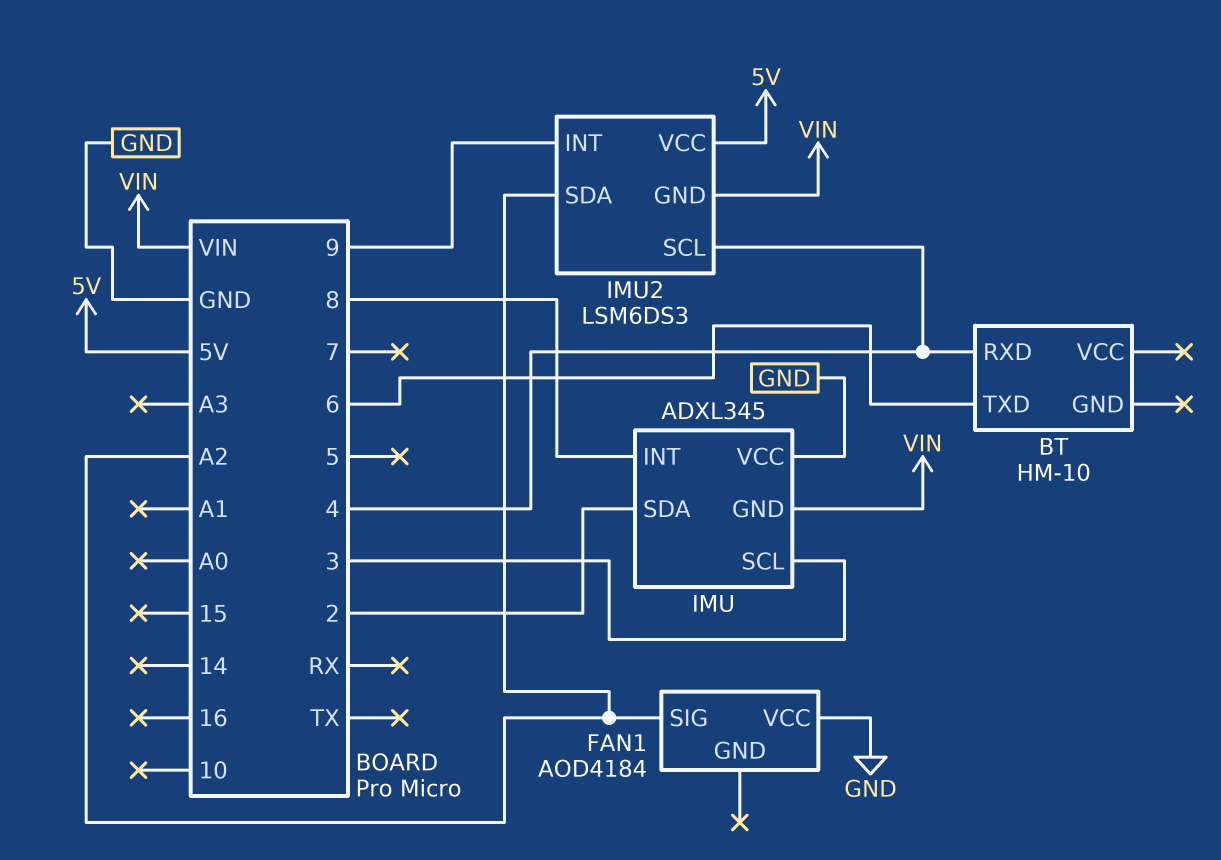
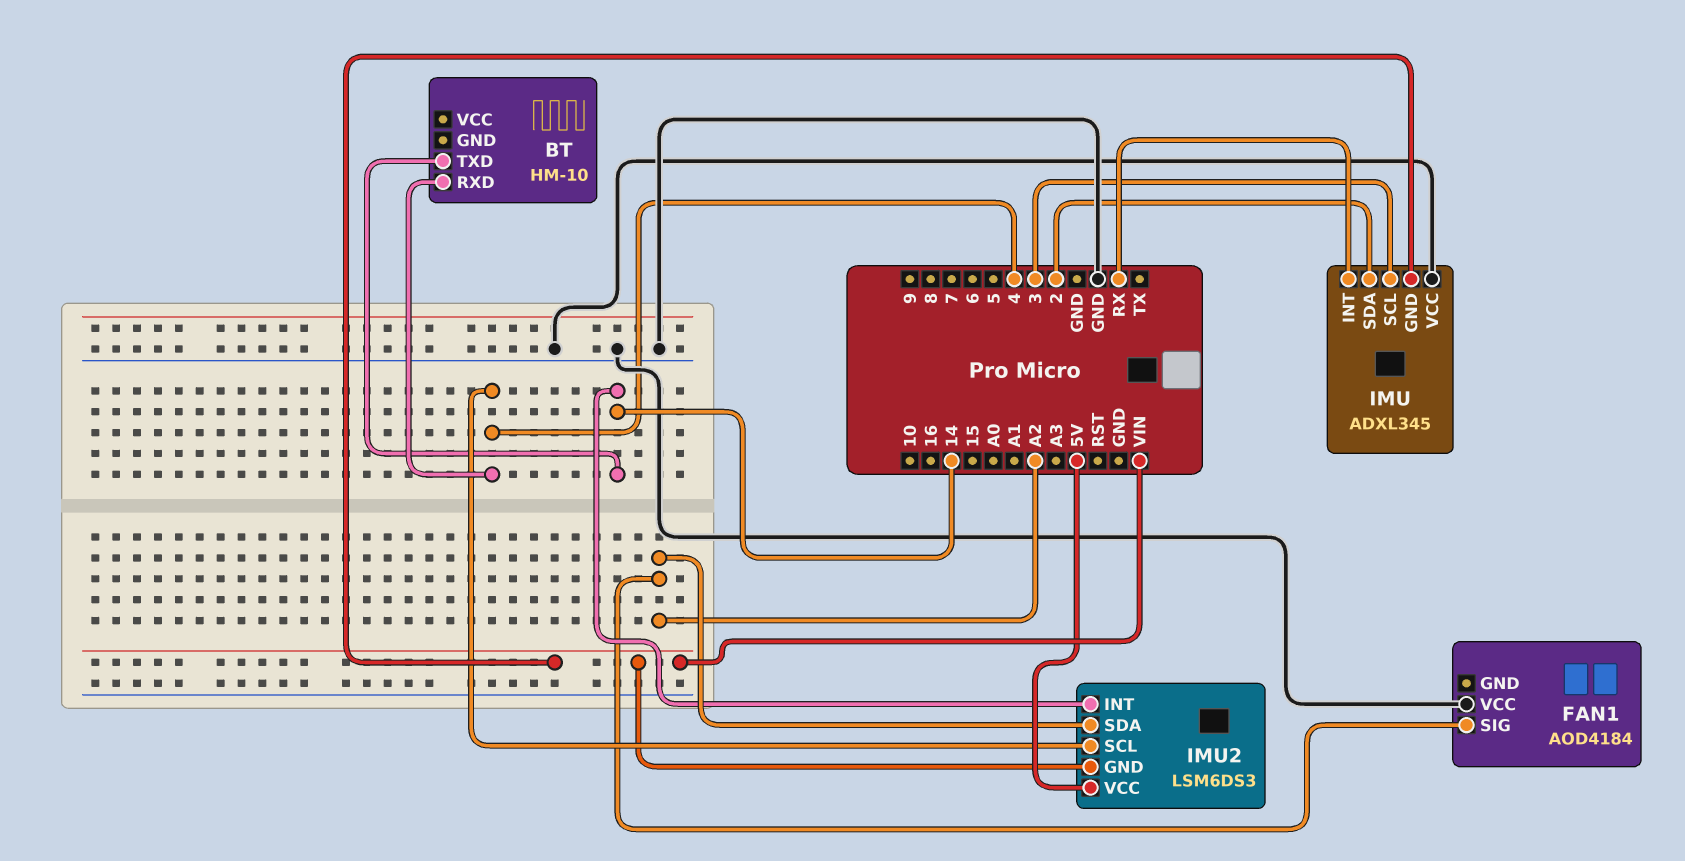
BT pin TXD: 6 -> 14
IMU pin INT: 8 -> RX
IMU2 pin INT: 9 -> 14

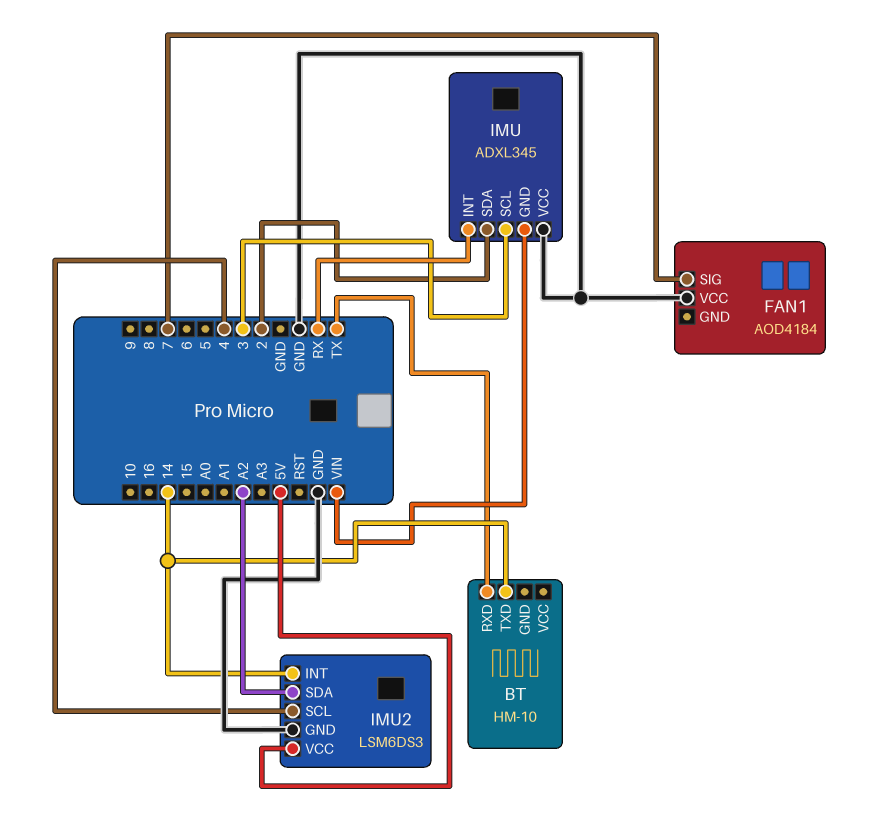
BT pin RXD: 4 -> TX
FAN1 pin SIG: A2 -> 7
IMU2 pin GND: VIN -> GND

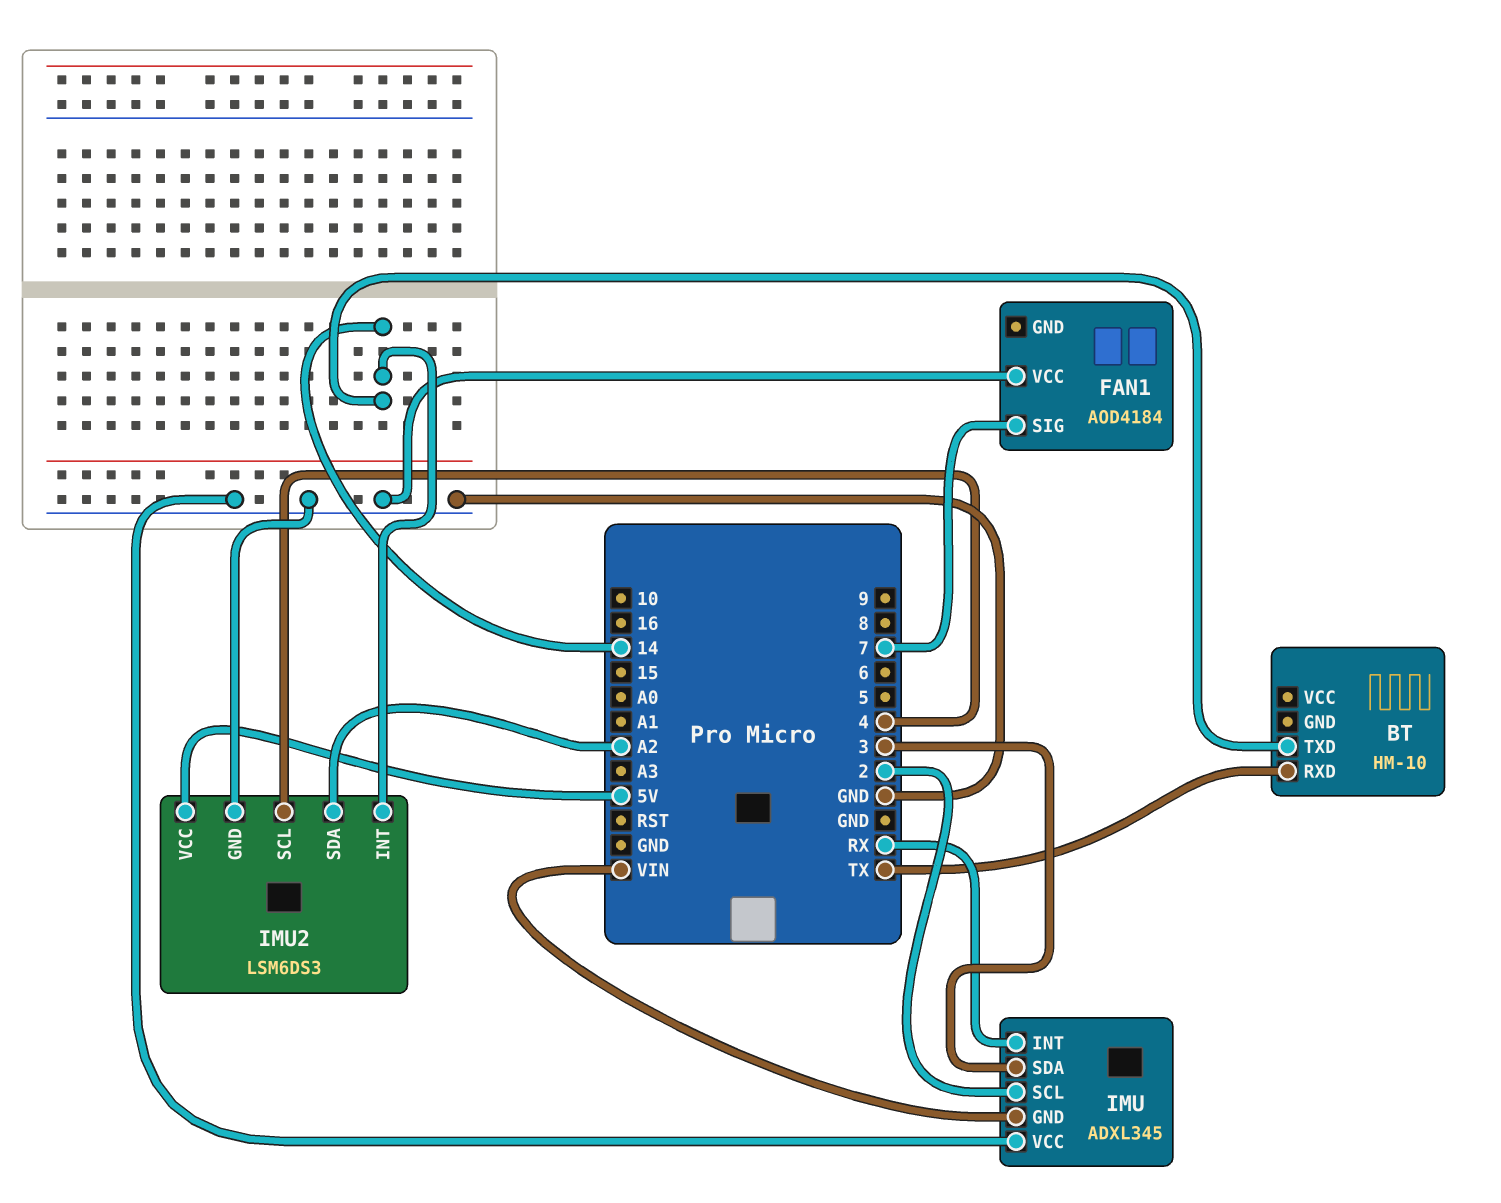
IMU pin SCL: 3 -> 2
IMU pin SDA: 2 -> 3

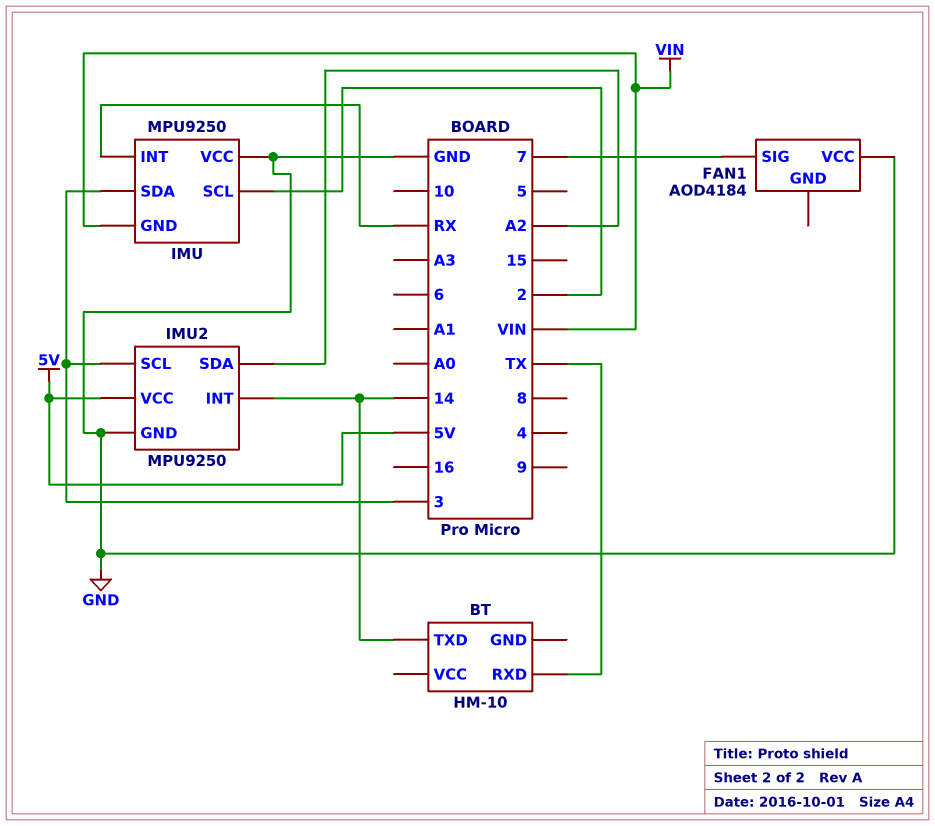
IMU: ADXL345 -> MPU9250
IMU2: LSM6DS3 -> MPU9250
IMU2 pin SCL: 4 -> 3

